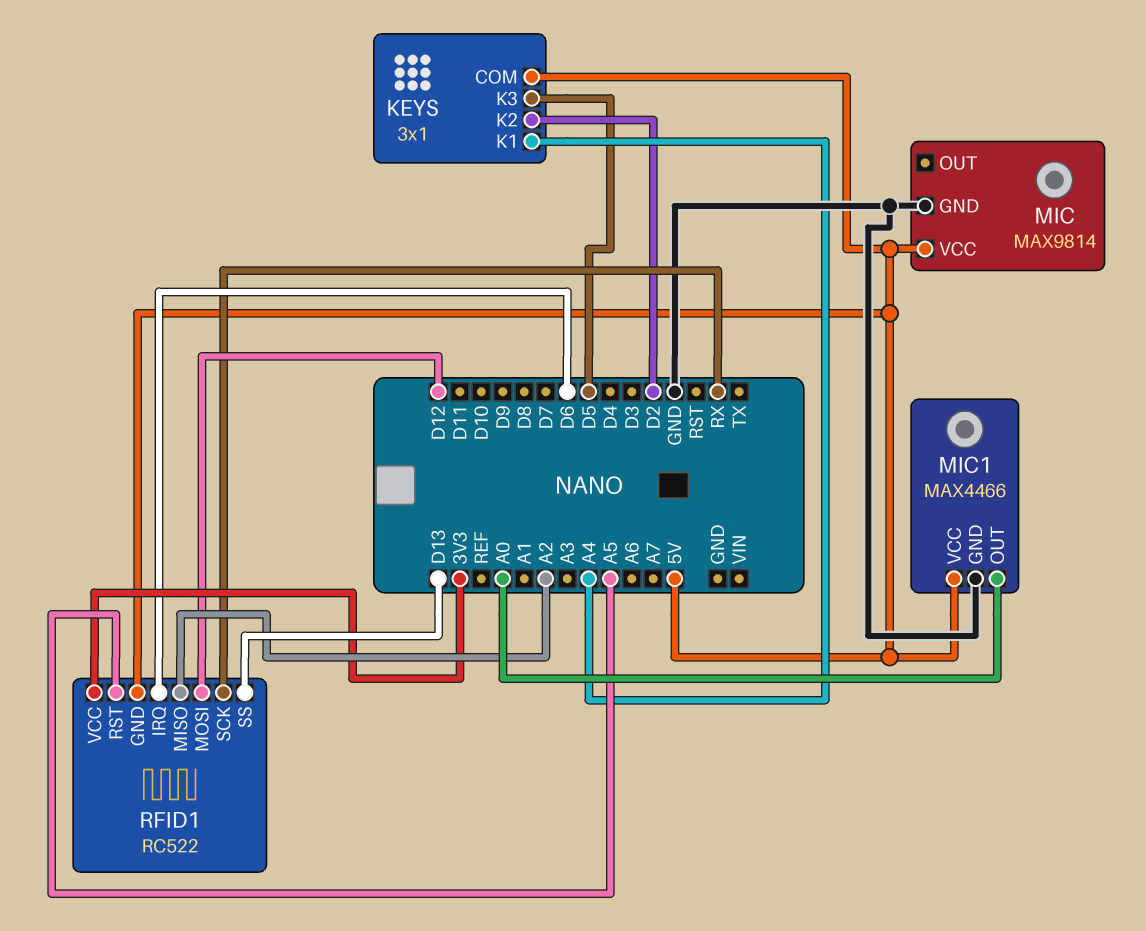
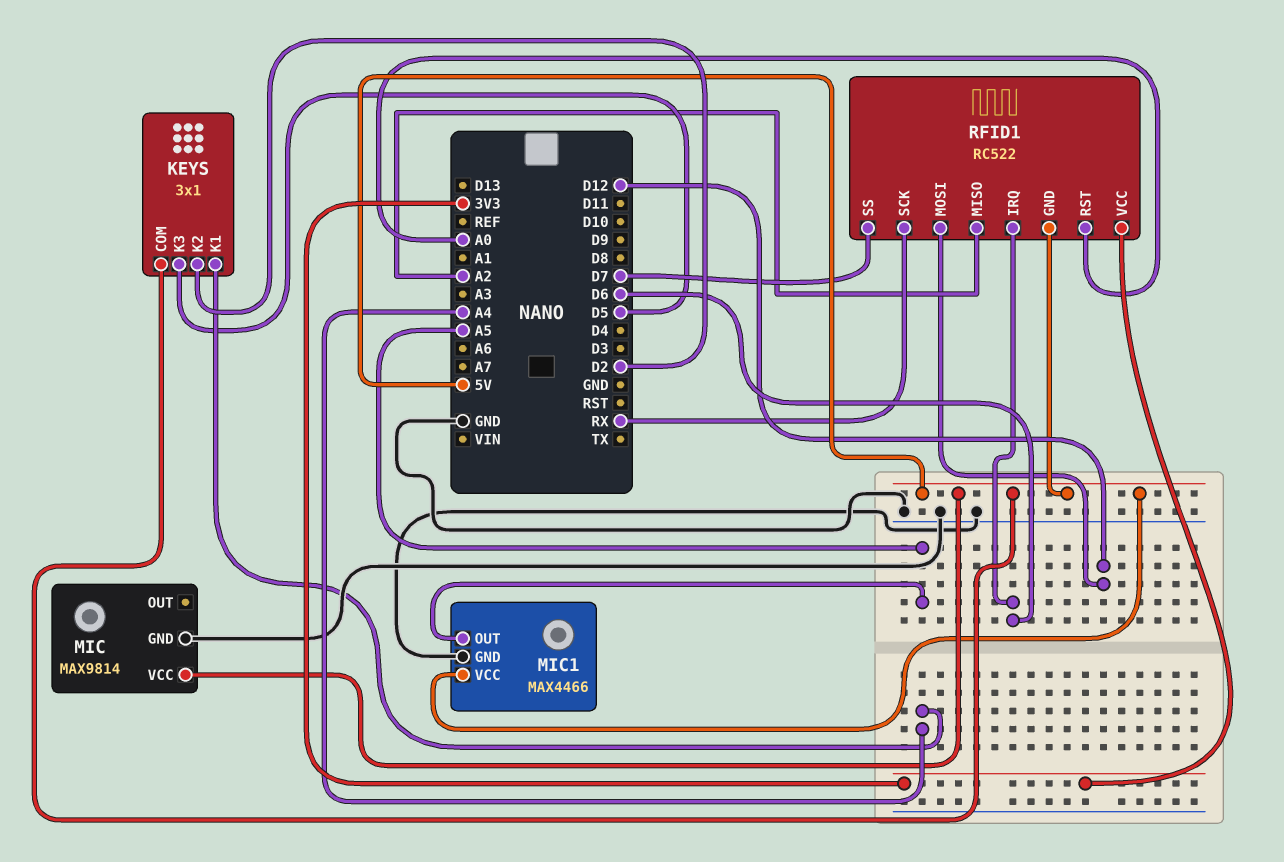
MIC1 pin OUT: A0 -> A5
RFID1 pin RST: A5 -> A0
RFID1 pin SS: D13 -> D7

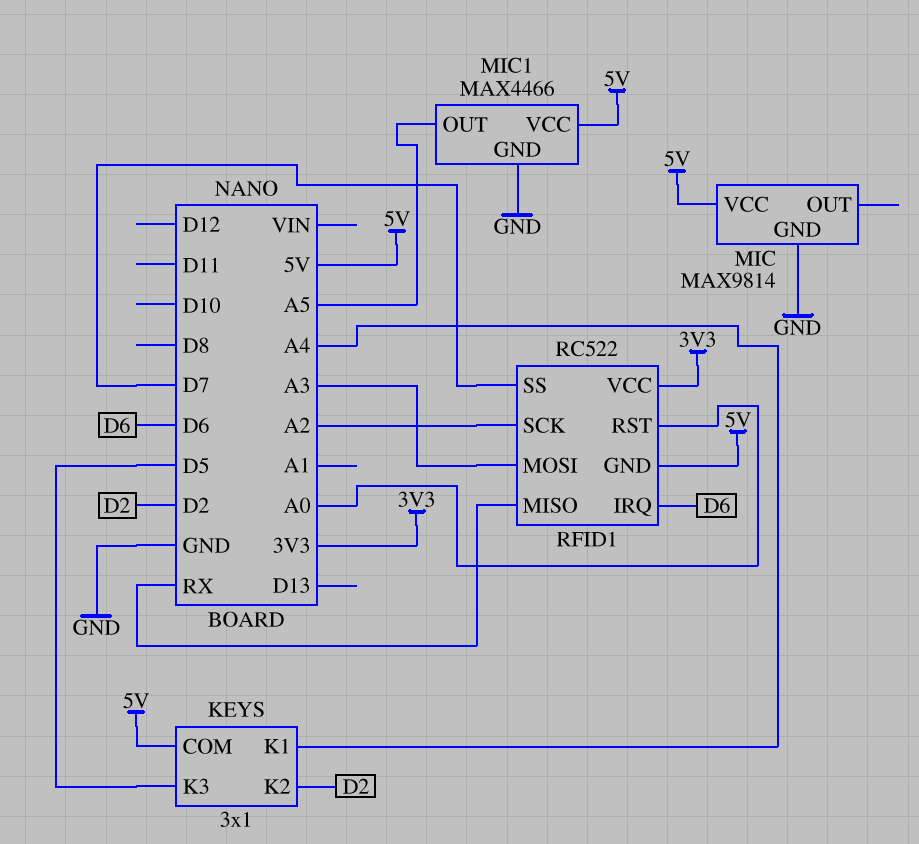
RFID1 pin MISO: A2 -> RX
RFID1 pin MOSI: D12 -> A3
RFID1 pin SCK: RX -> A2

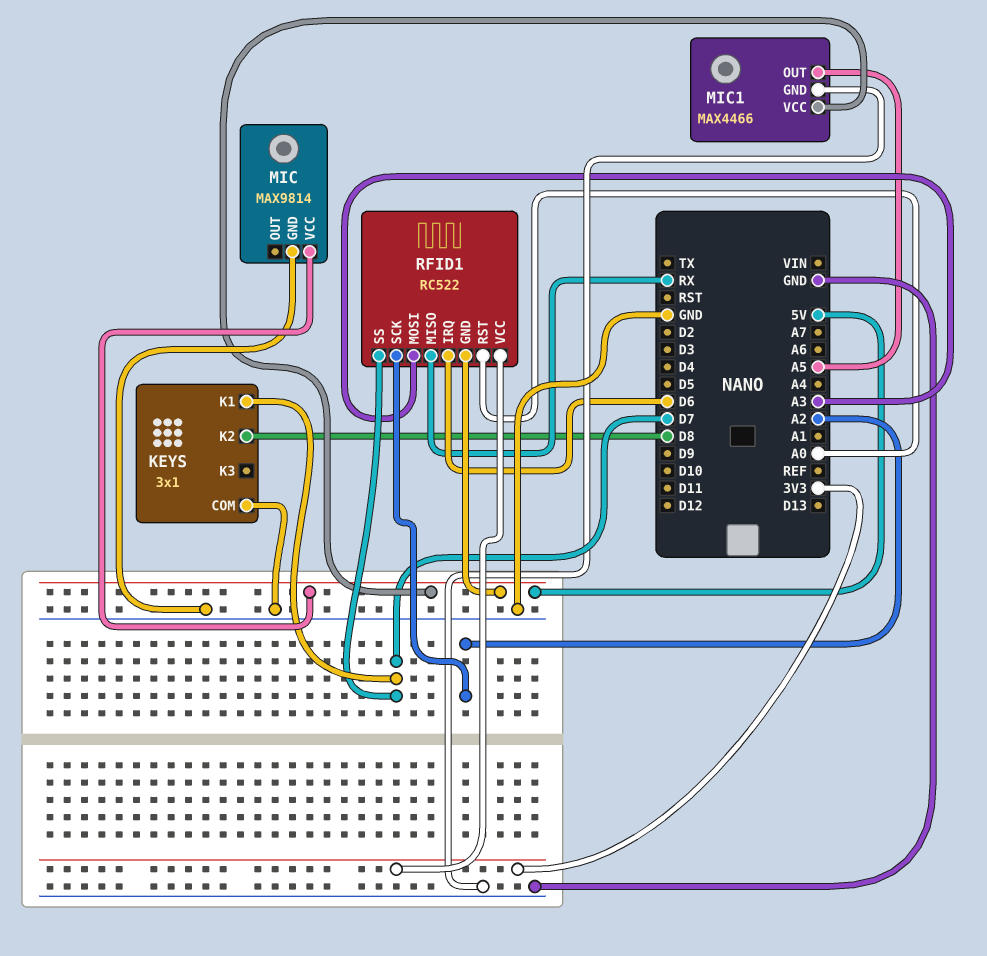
KEYS pin COM: 5V -> GND
KEYS pin K1: A4 -> D7
KEYS pin K2: D2 -> D8
KEYS pin K3: D5 -> none

